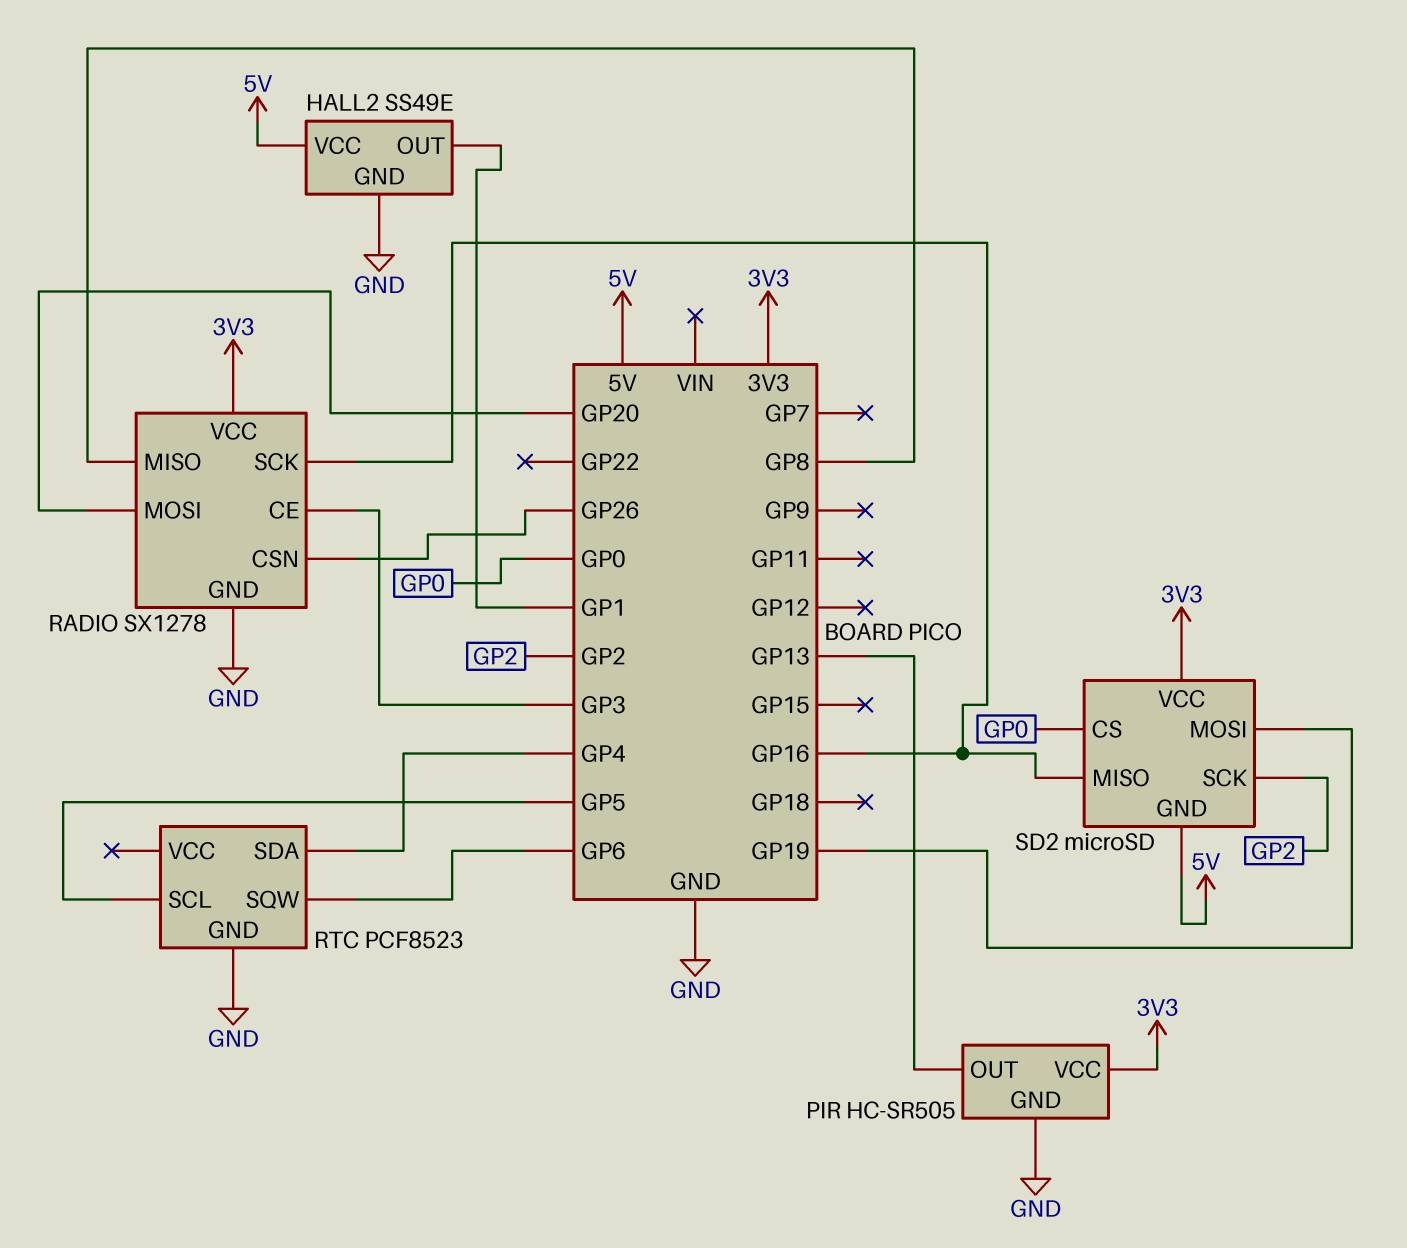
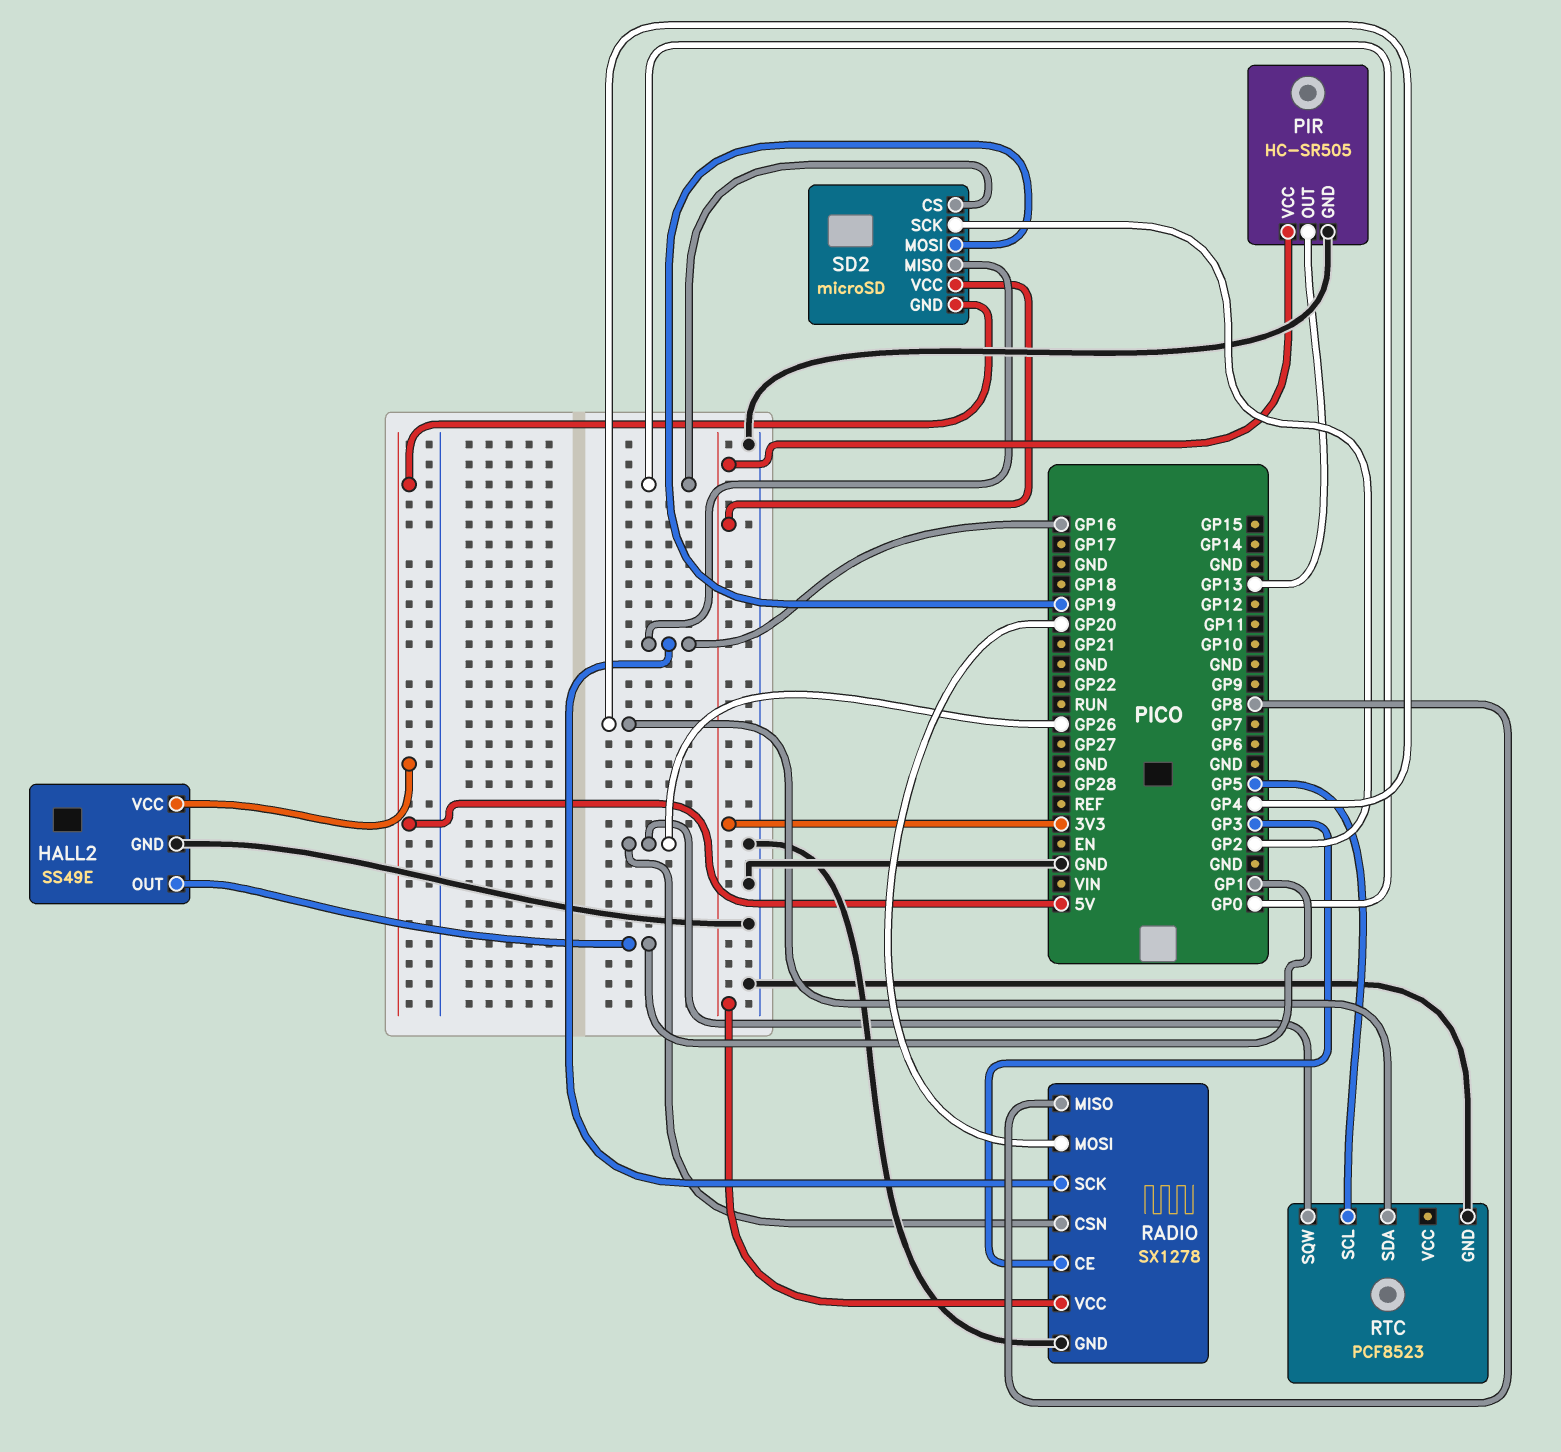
RTC pin SQW: GP6 -> GP26

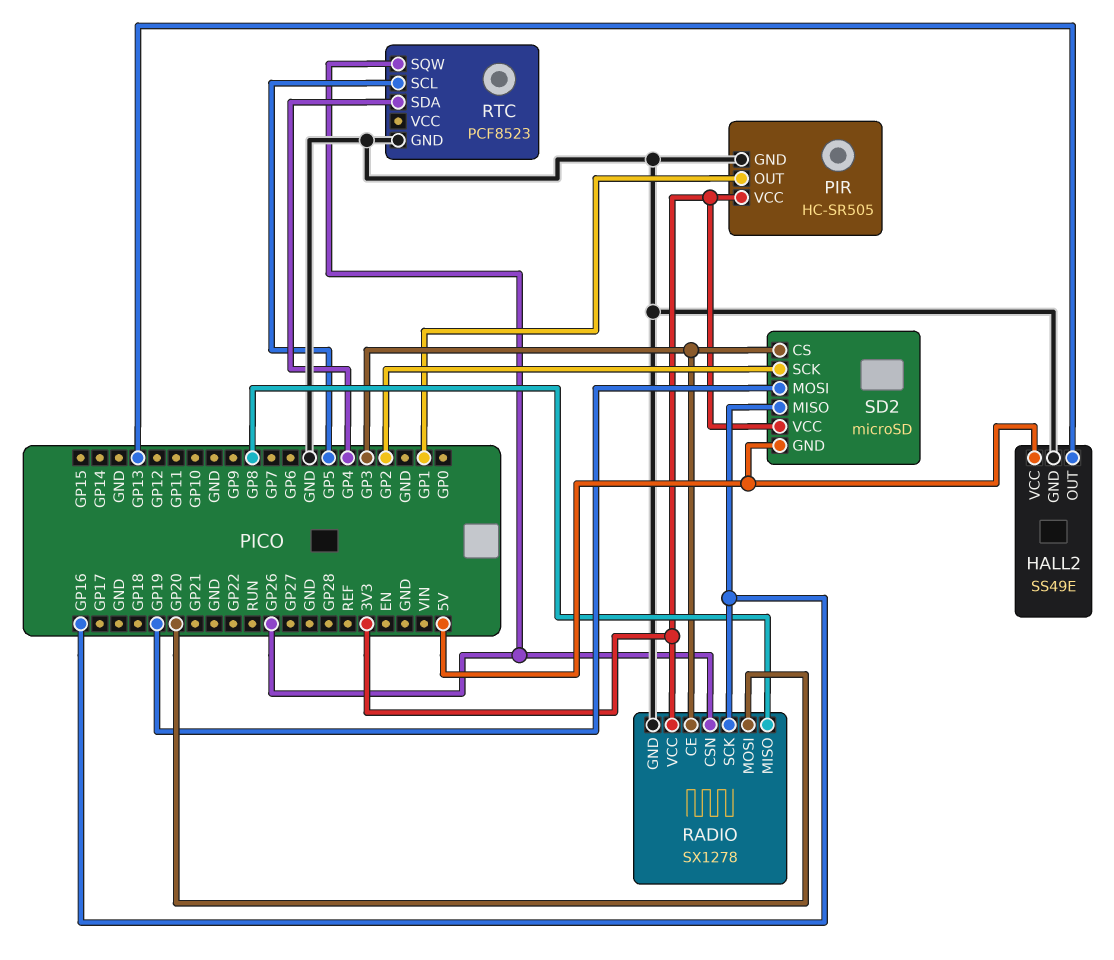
HALL2 pin OUT: GP1 -> GP13
PIR pin OUT: GP13 -> GP1
SD2 pin CS: GP0 -> GP3

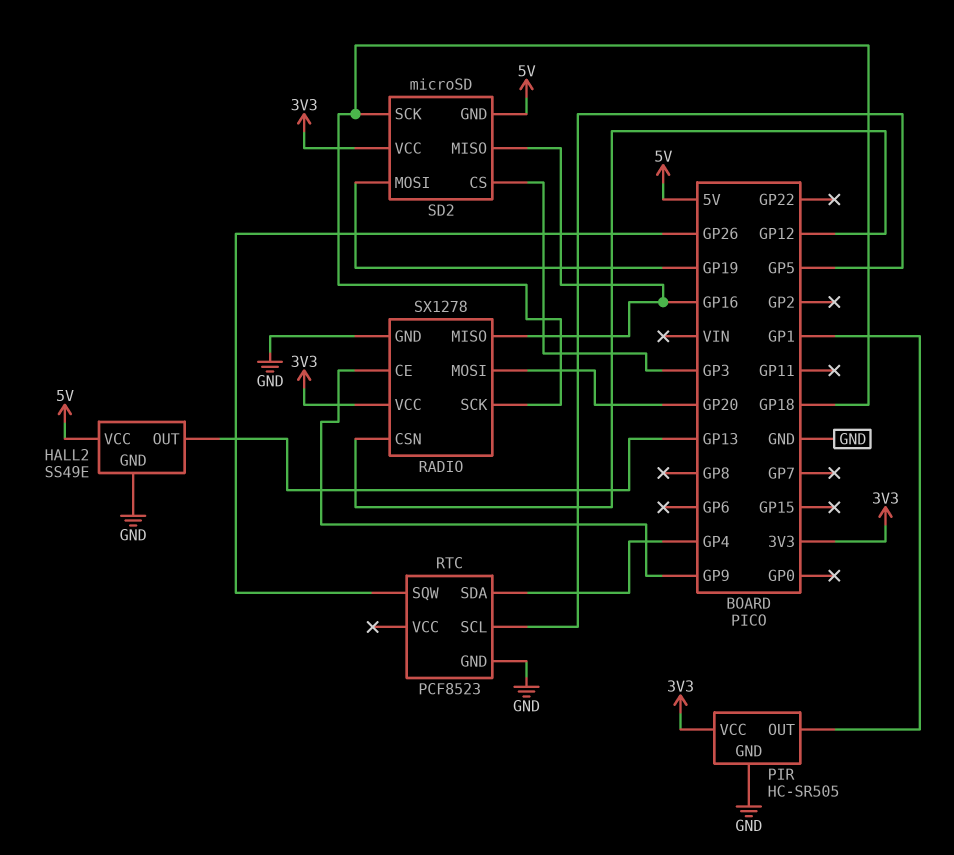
RADIO pin CE: GP3 -> GP9
RADIO pin CSN: GP26 -> GP12
RADIO pin MISO: GP8 -> GP16
RADIO pin SCK: GP16 -> GP18
SD2 pin SCK: GP2 -> GP18

